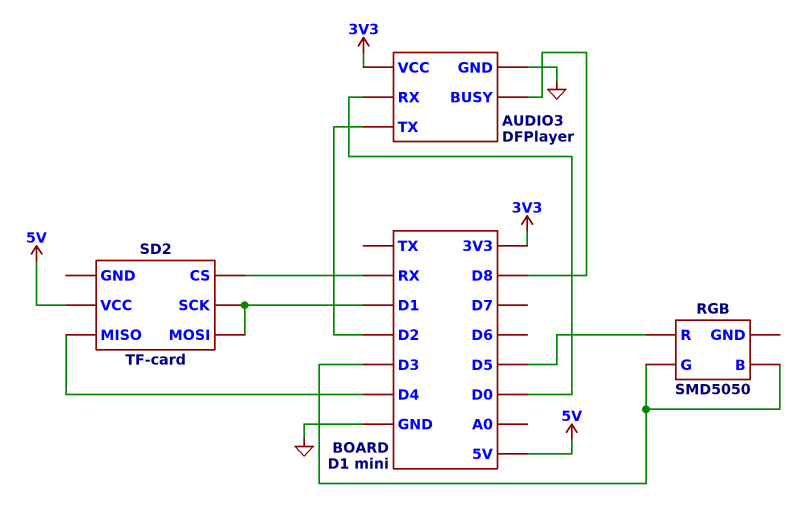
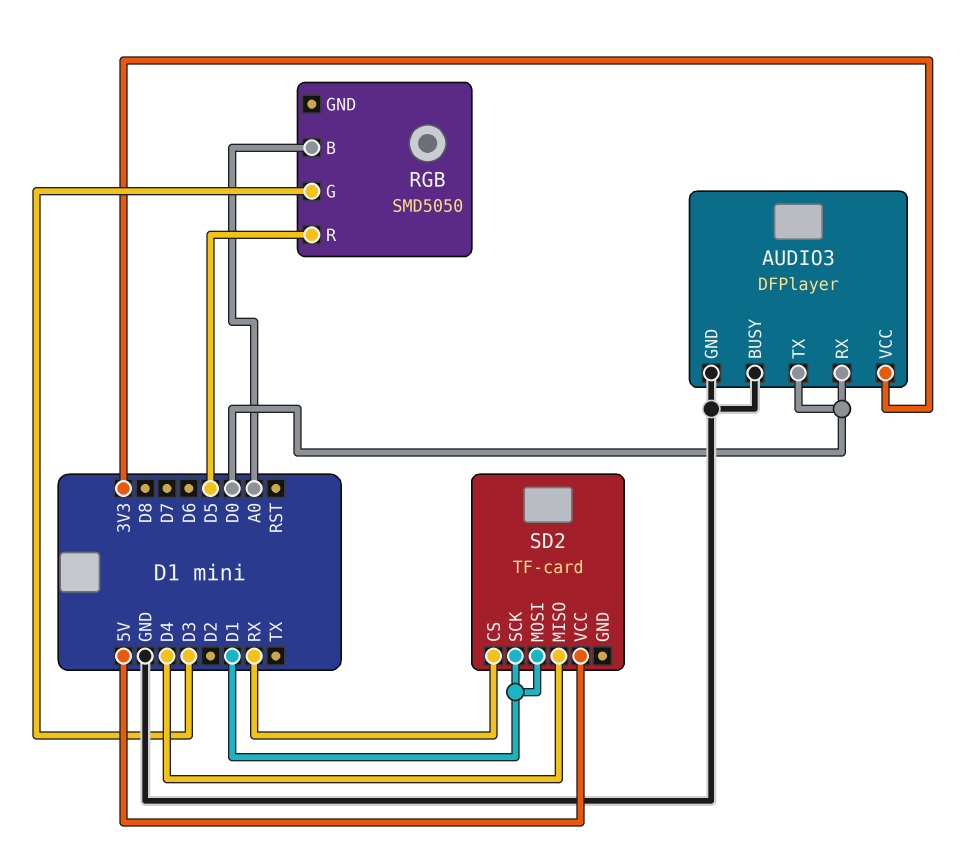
AUDIO3 pin BUSY: D8 -> GND
AUDIO3 pin TX: D2 -> D0
RGB pin B: D3 -> A0

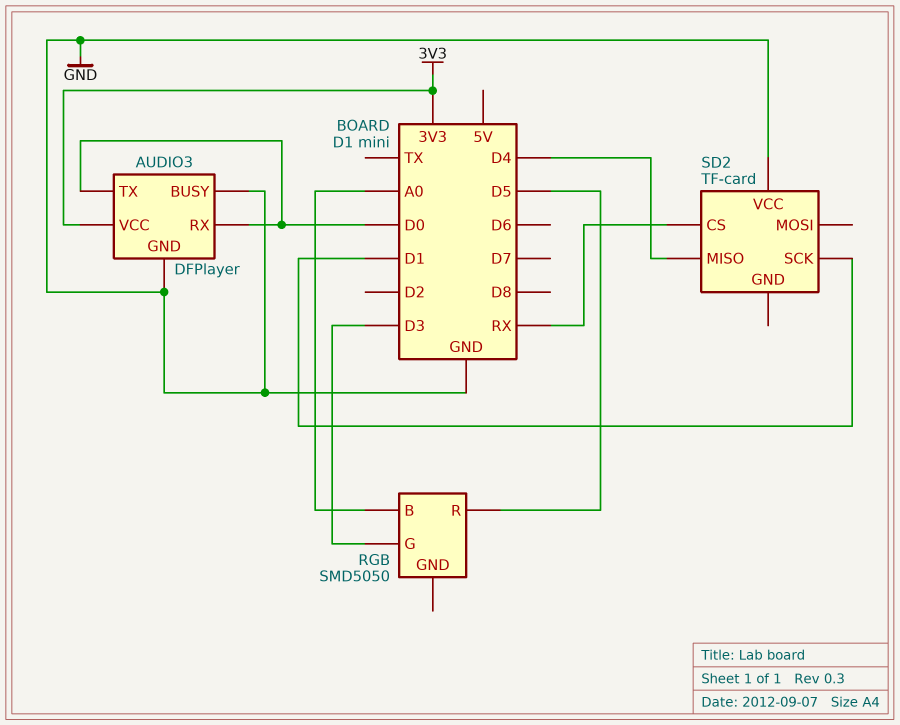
SD2 pin MOSI: D1 -> none
SD2 pin VCC: 5V -> GND

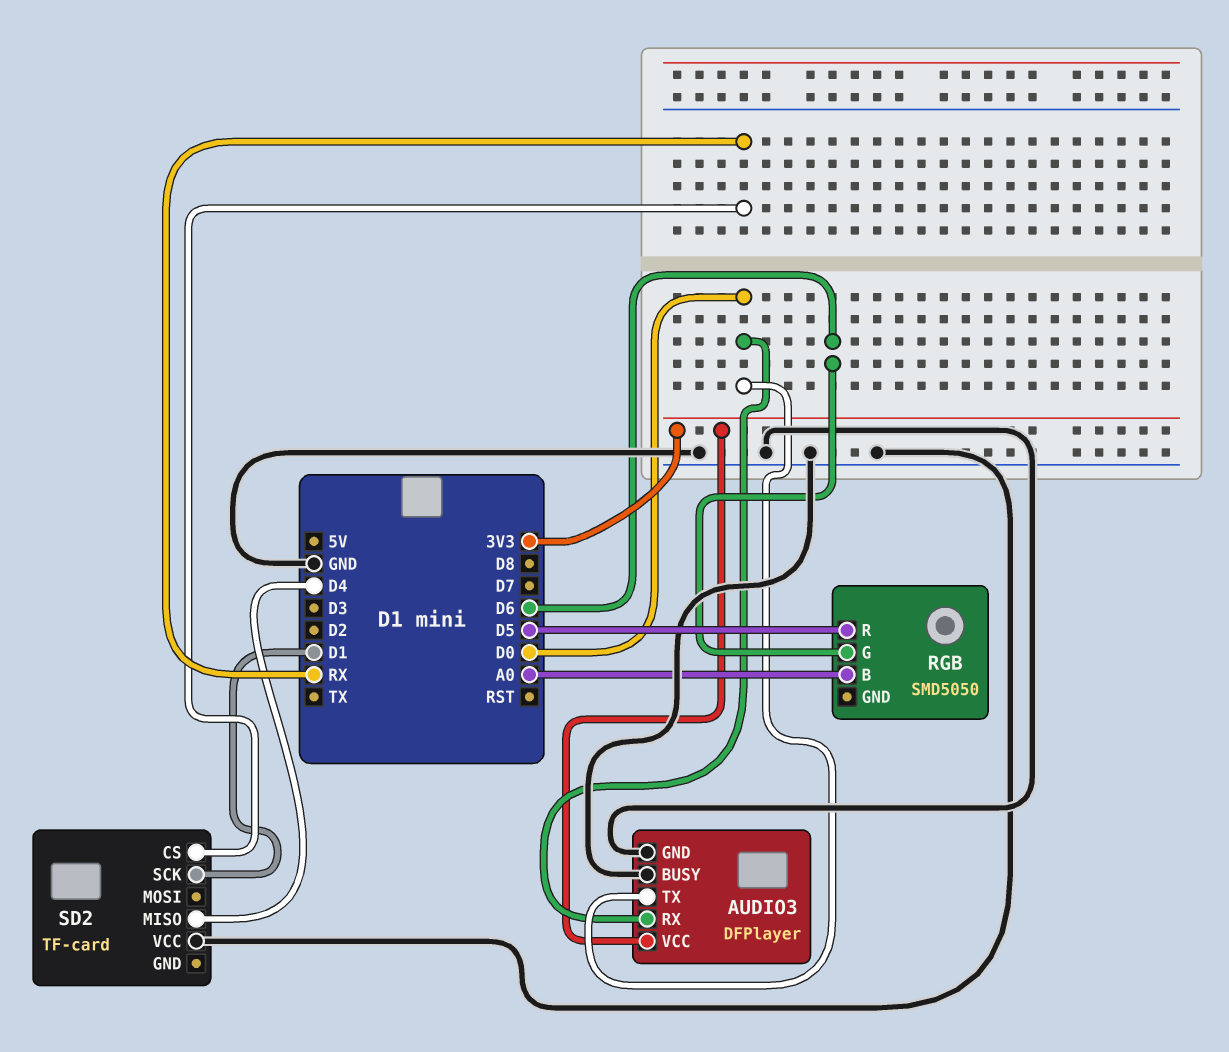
RGB pin G: D3 -> D6

